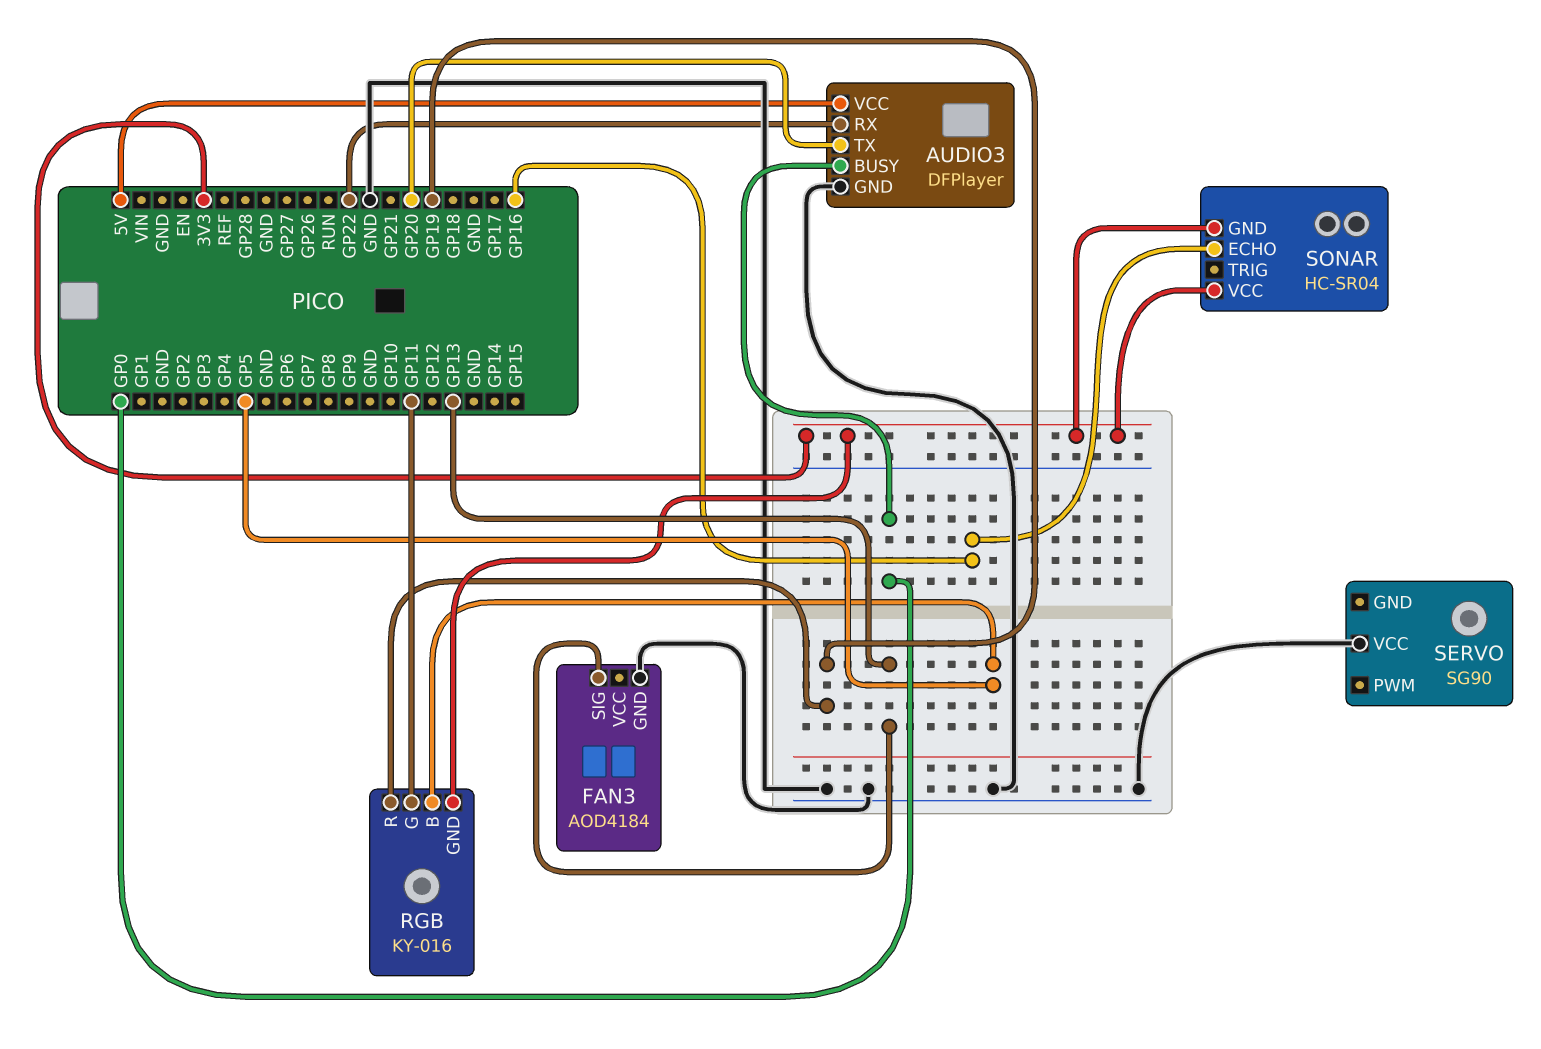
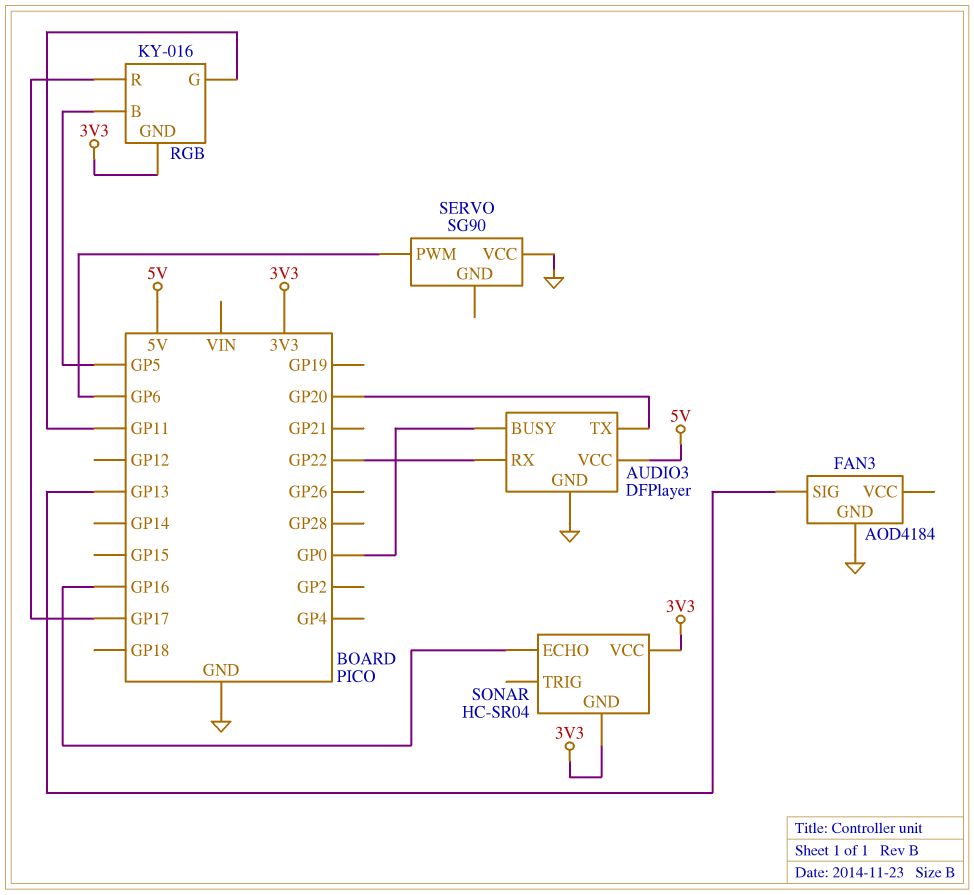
RGB pin R: GP19 -> GP17
SERVO pin PWM: none -> GP6

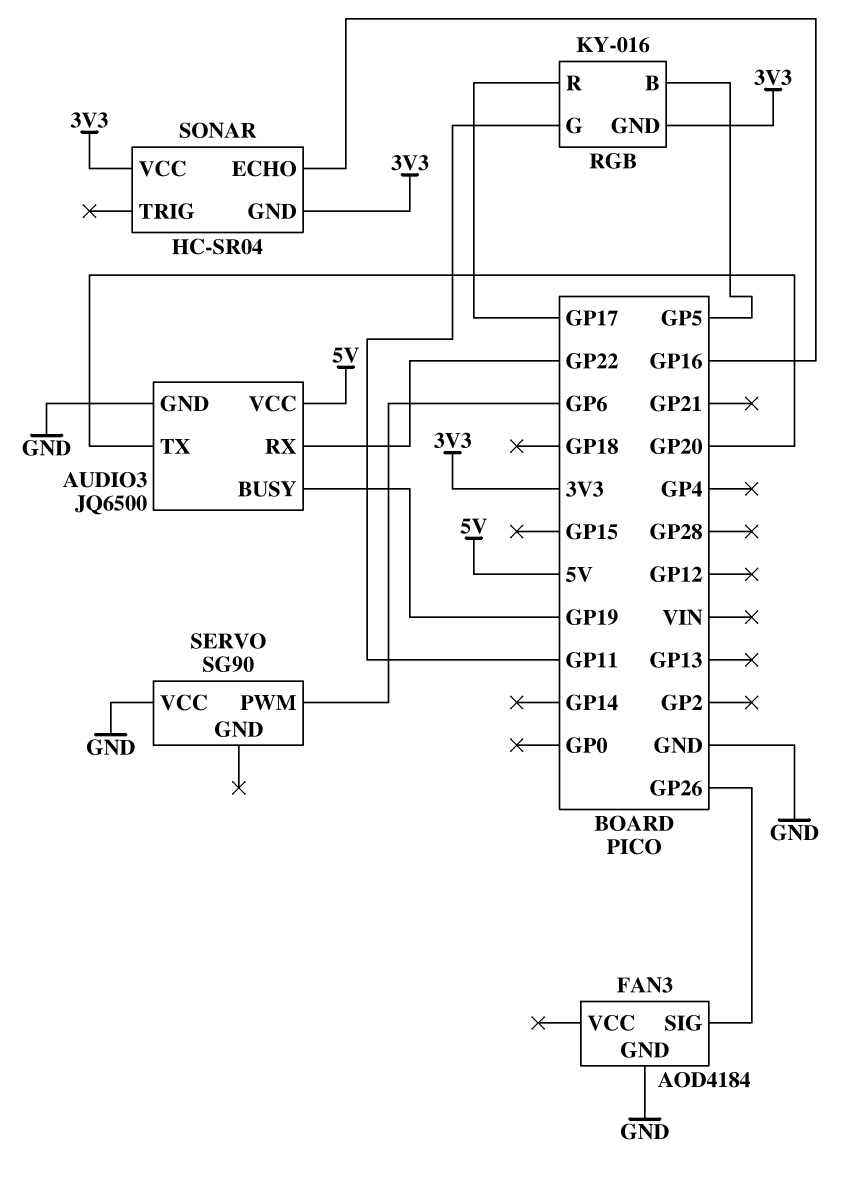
AUDIO3: DFPlayer -> JQ6500
AUDIO3 pin BUSY: GP0 -> GP19
FAN3 pin SIG: GP13 -> GP26

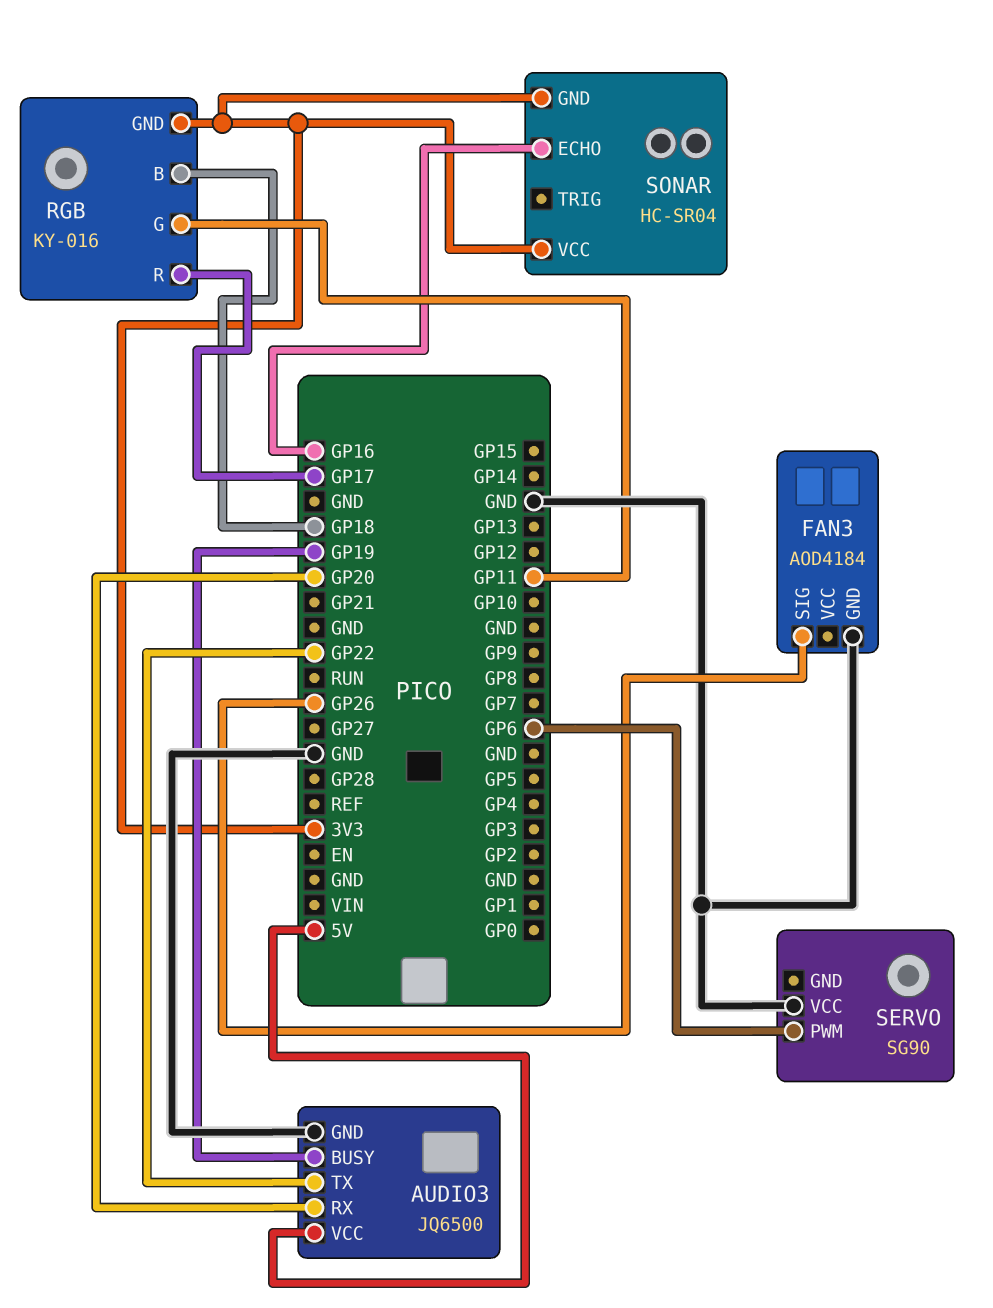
AUDIO3 pin RX: GP22 -> GP20
AUDIO3 pin TX: GP20 -> GP22
RGB pin B: GP5 -> GP18

